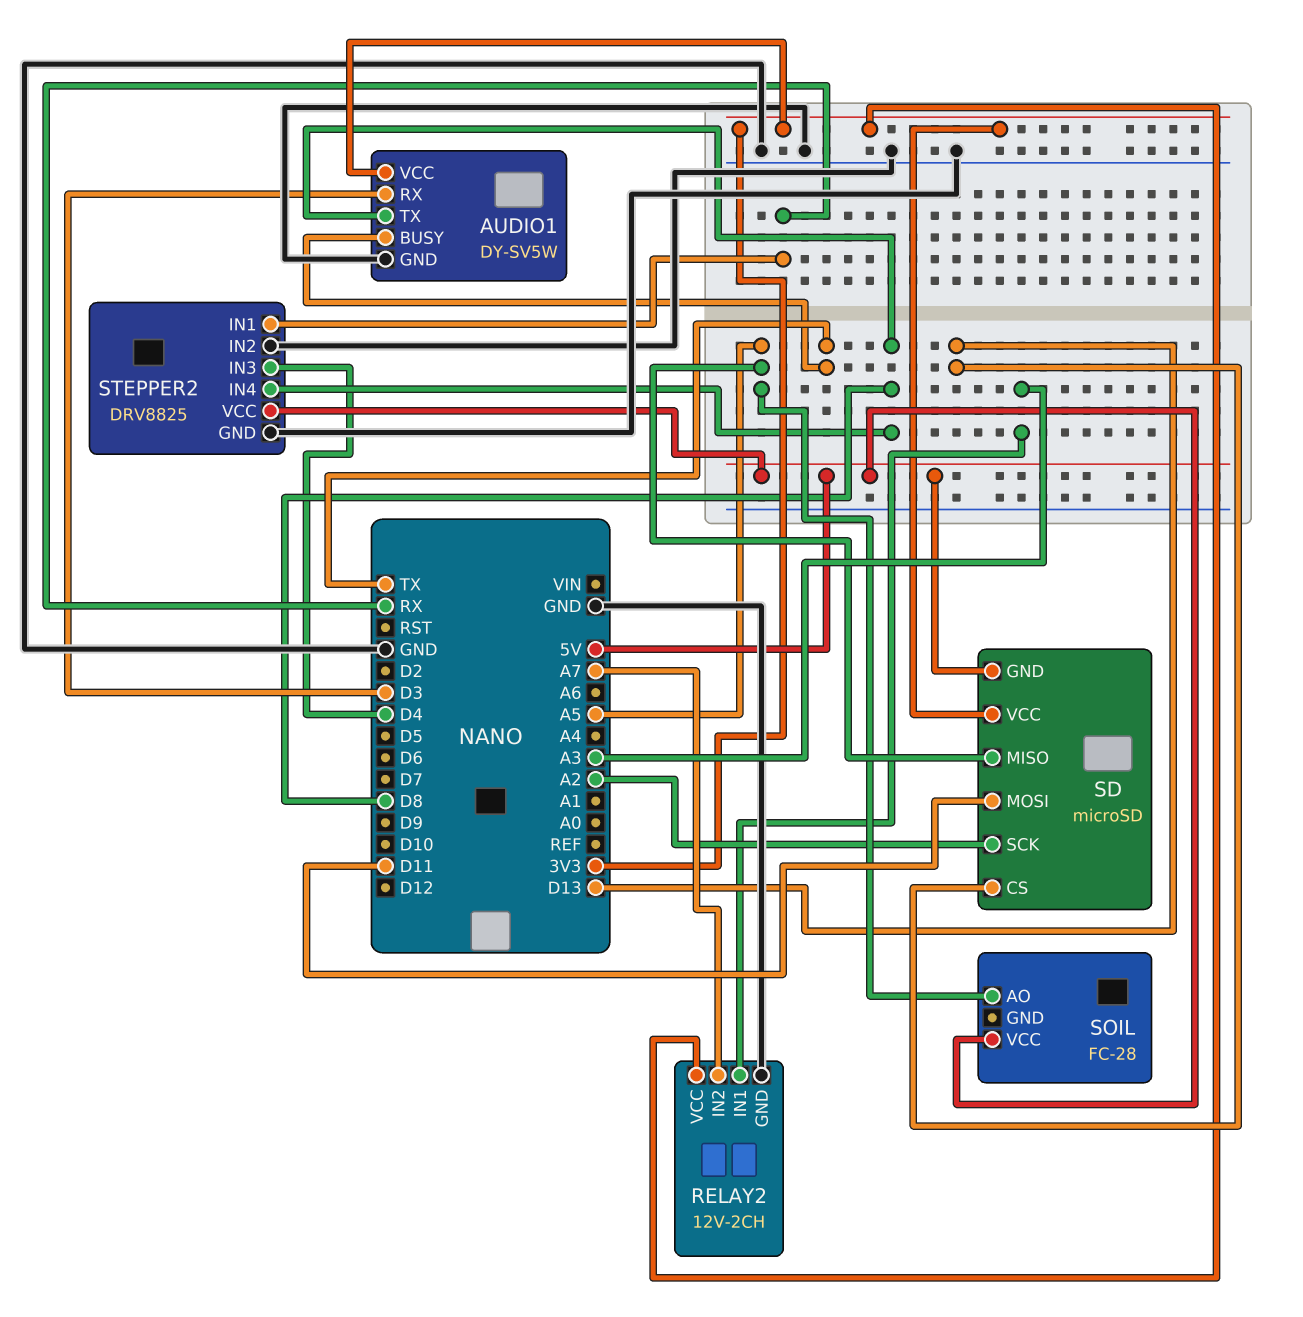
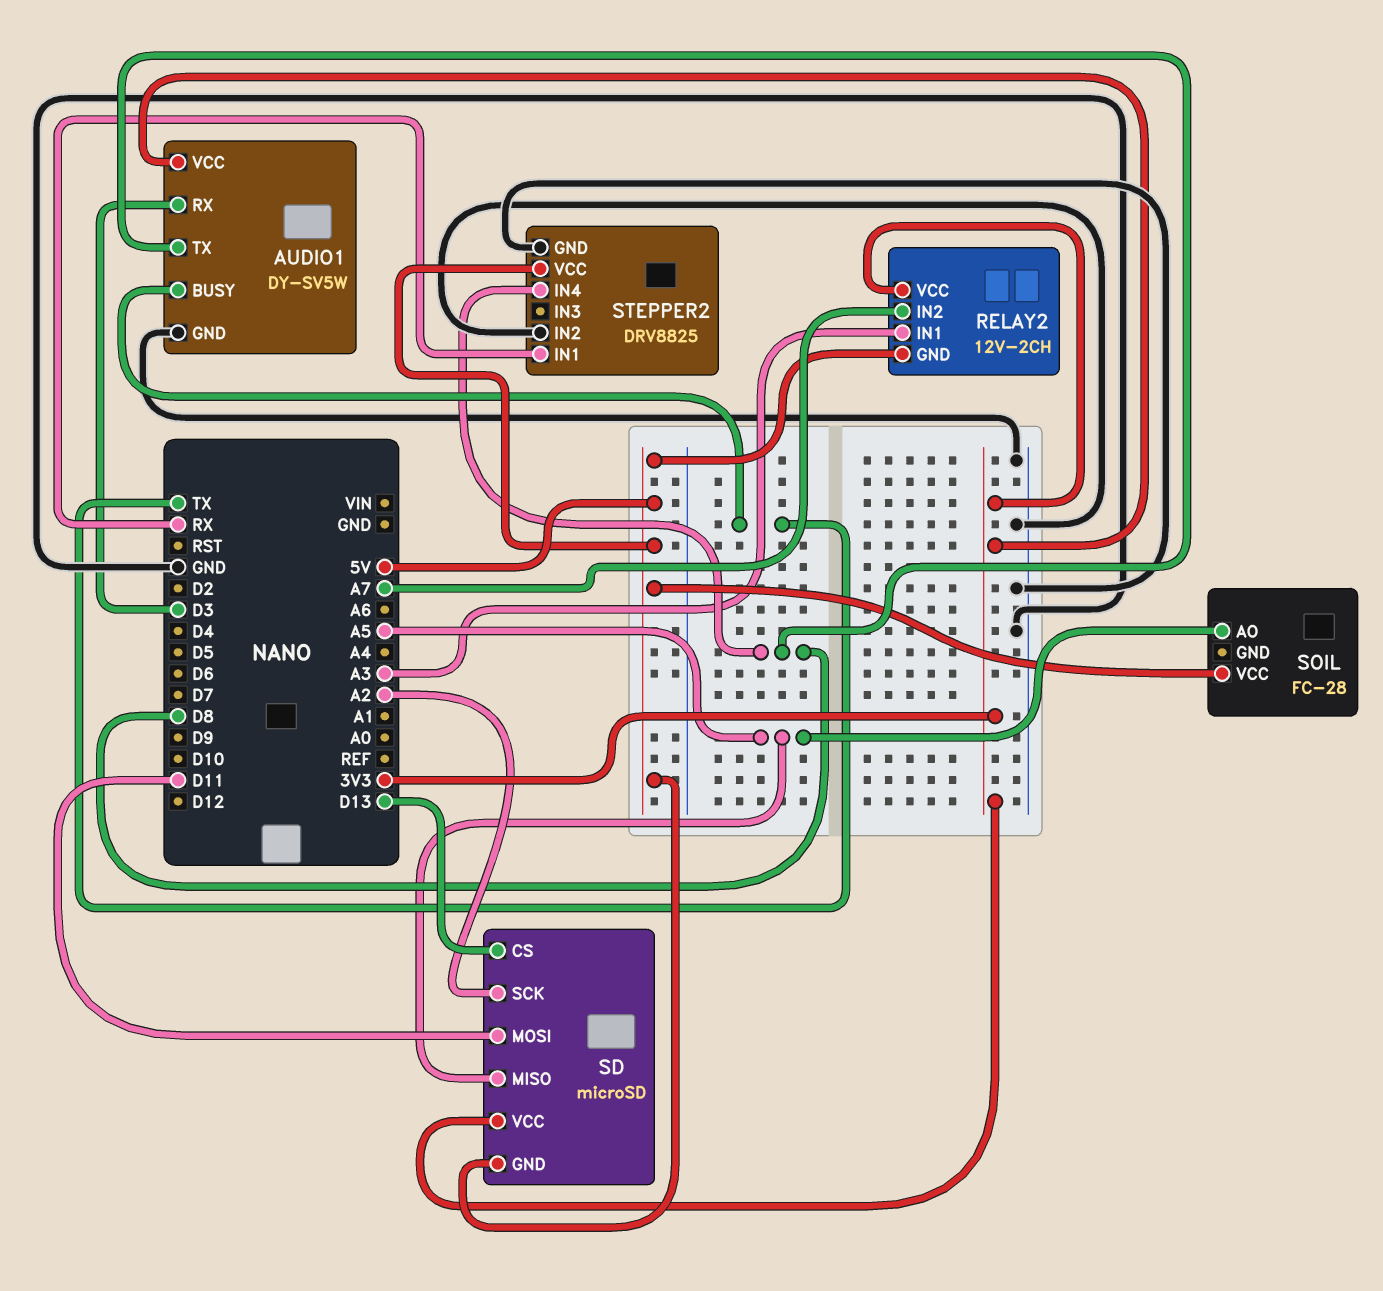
RELAY2 pin GND: GND -> 5V
STEPPER2 pin IN3: D4 -> none

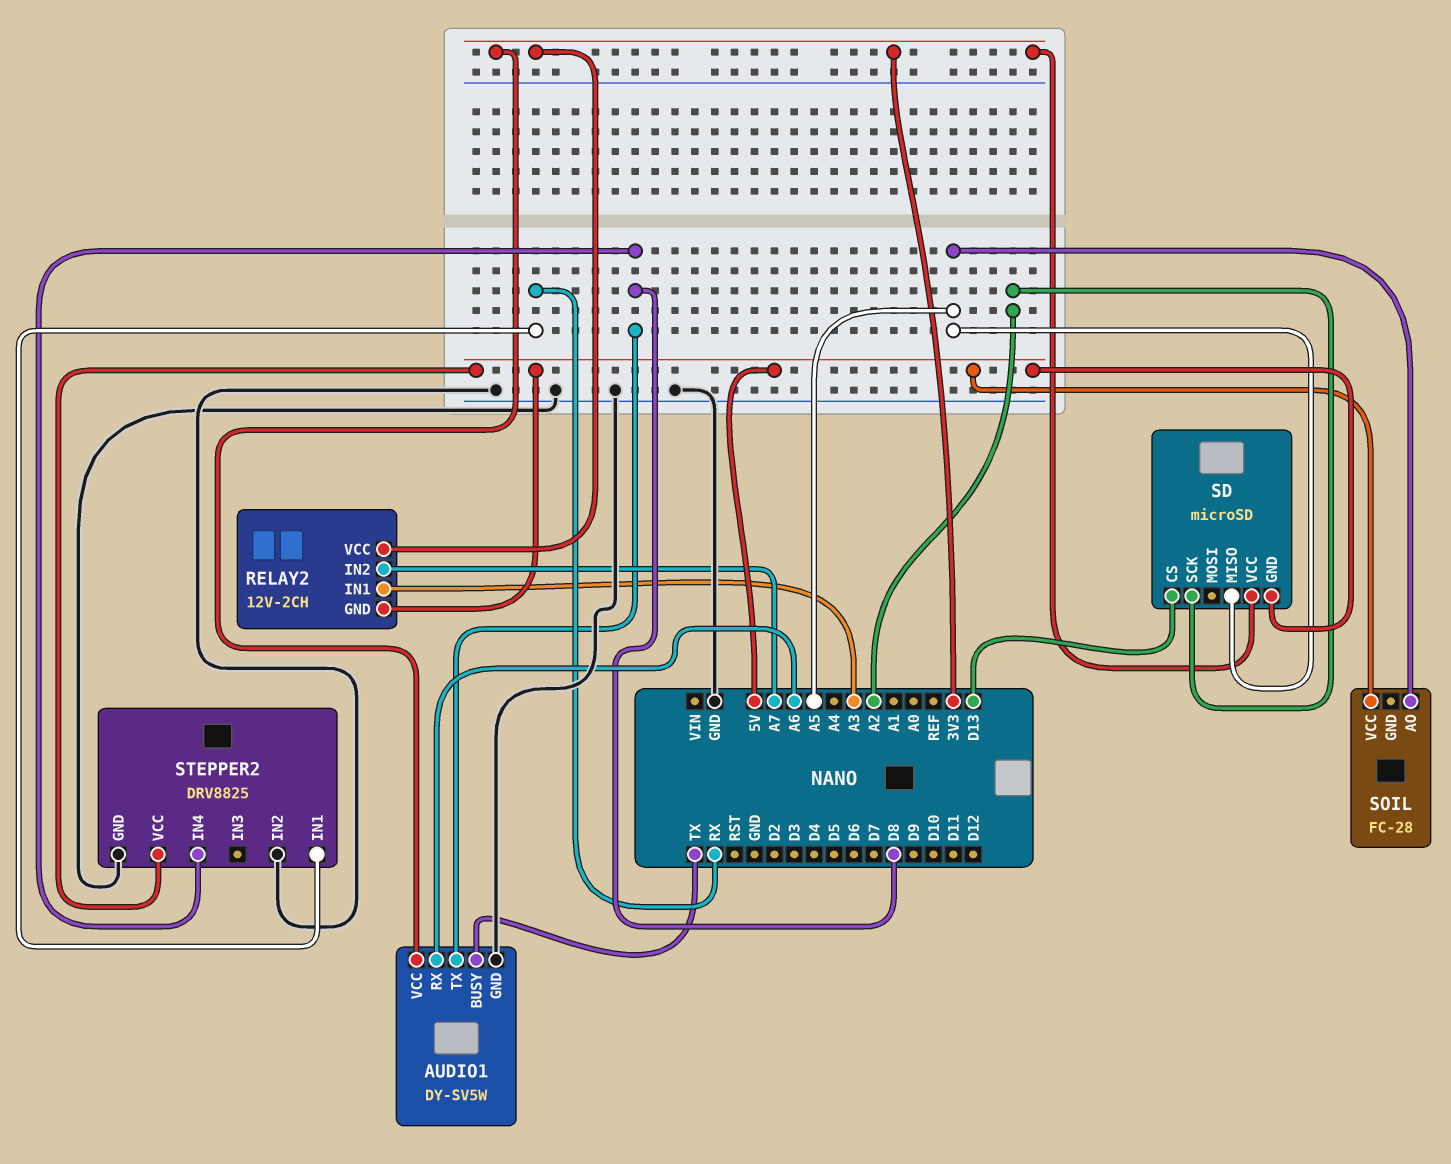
AUDIO1 pin RX: D3 -> A6
SD pin MOSI: D11 -> none

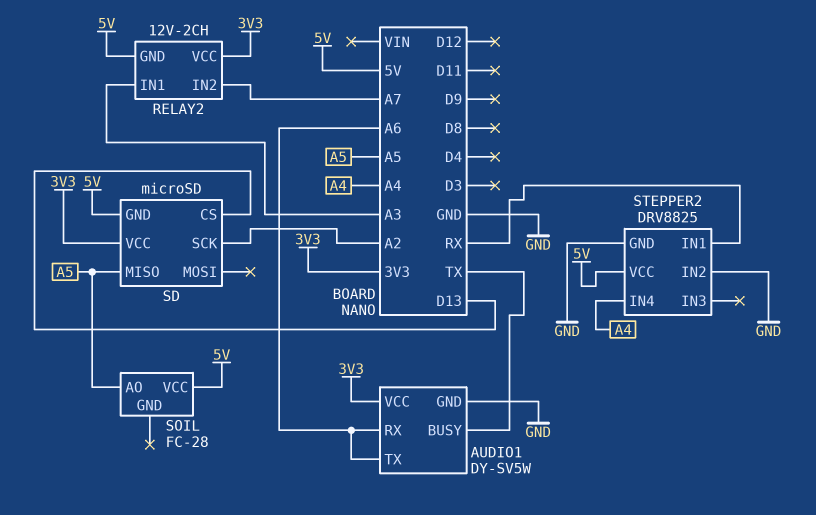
AUDIO1 pin TX: D8 -> A6
STEPPER2 pin IN4: D8 -> A4

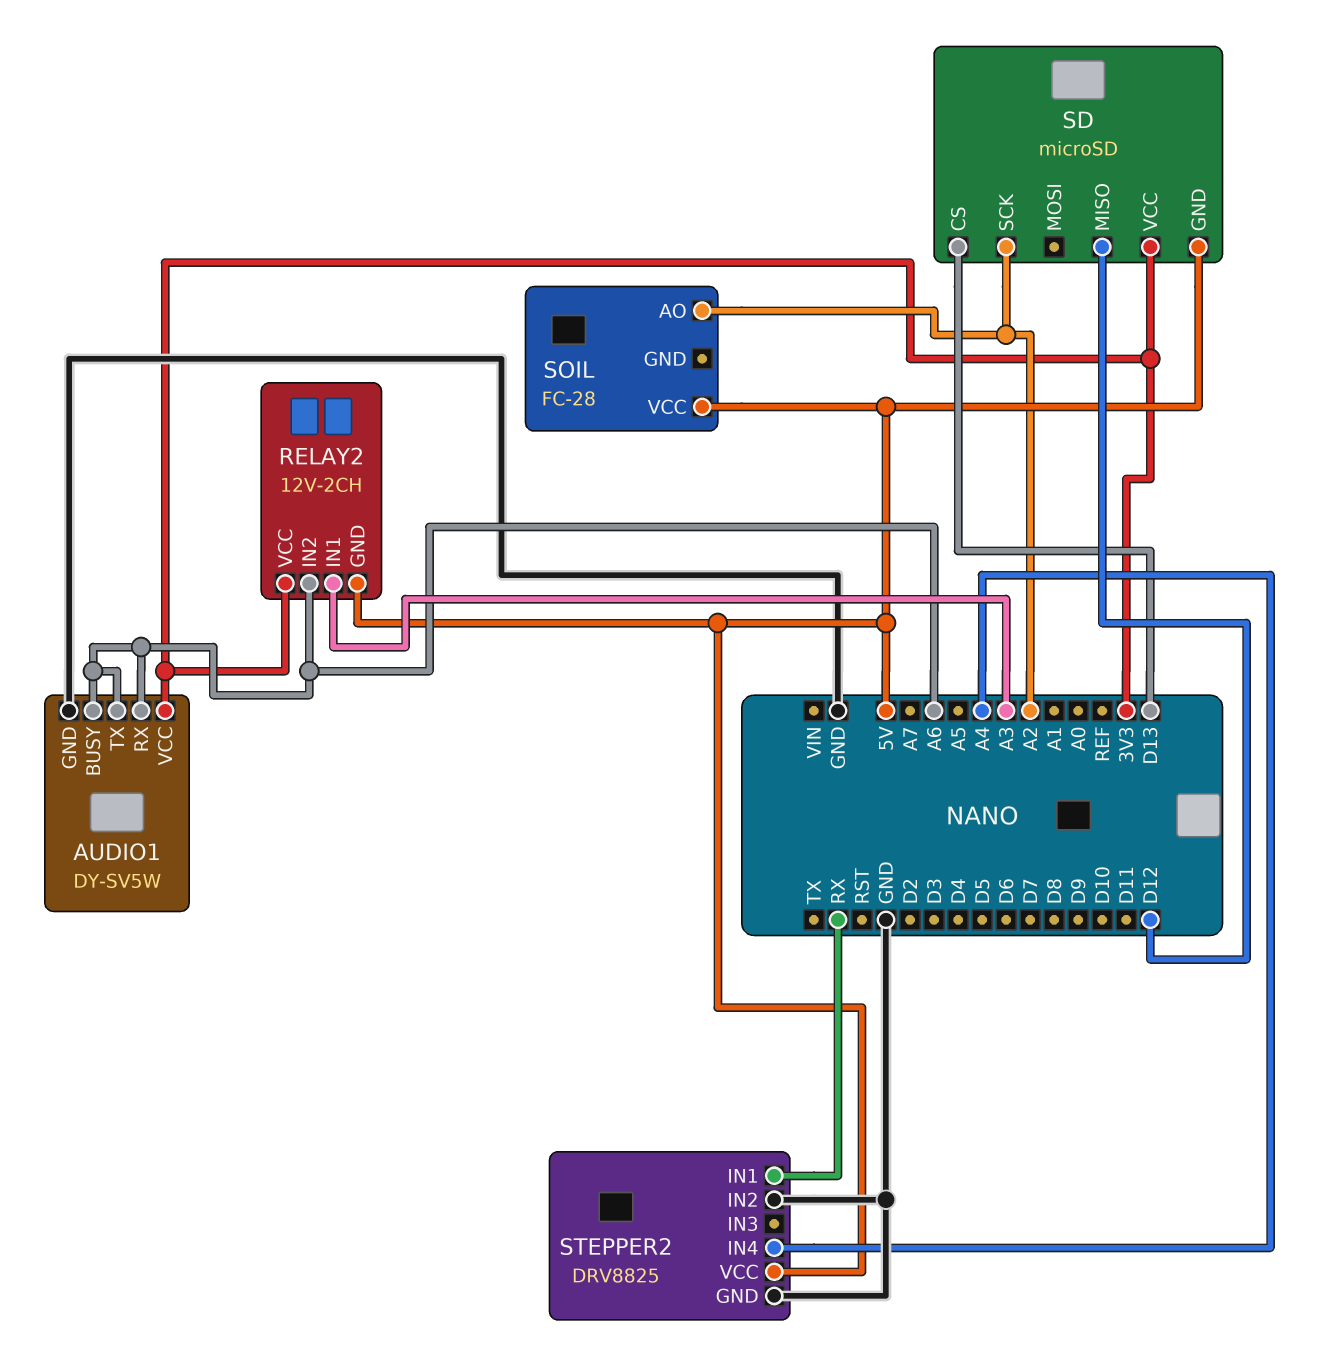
AUDIO1 pin BUSY: TX -> A6
RELAY2 pin IN2: A7 -> A6
SD pin MISO: A5 -> D12
SOIL pin AO: A5 -> A2

